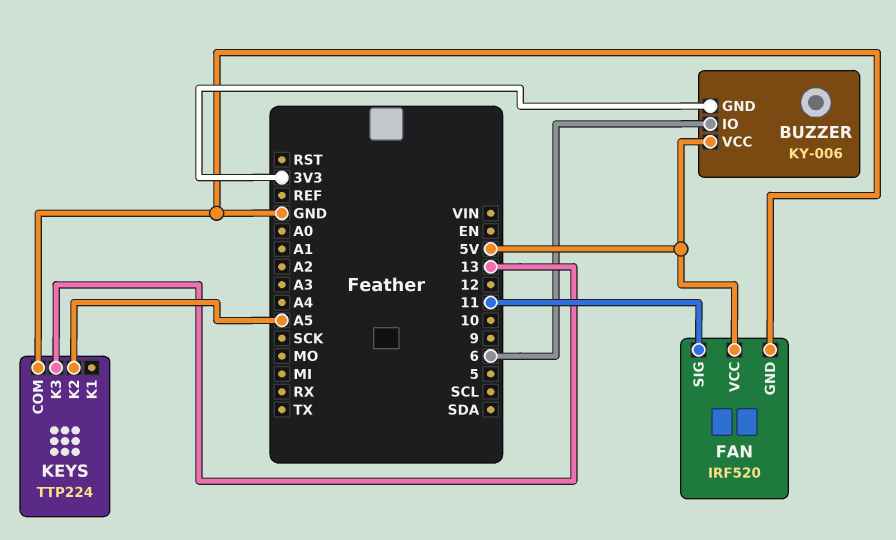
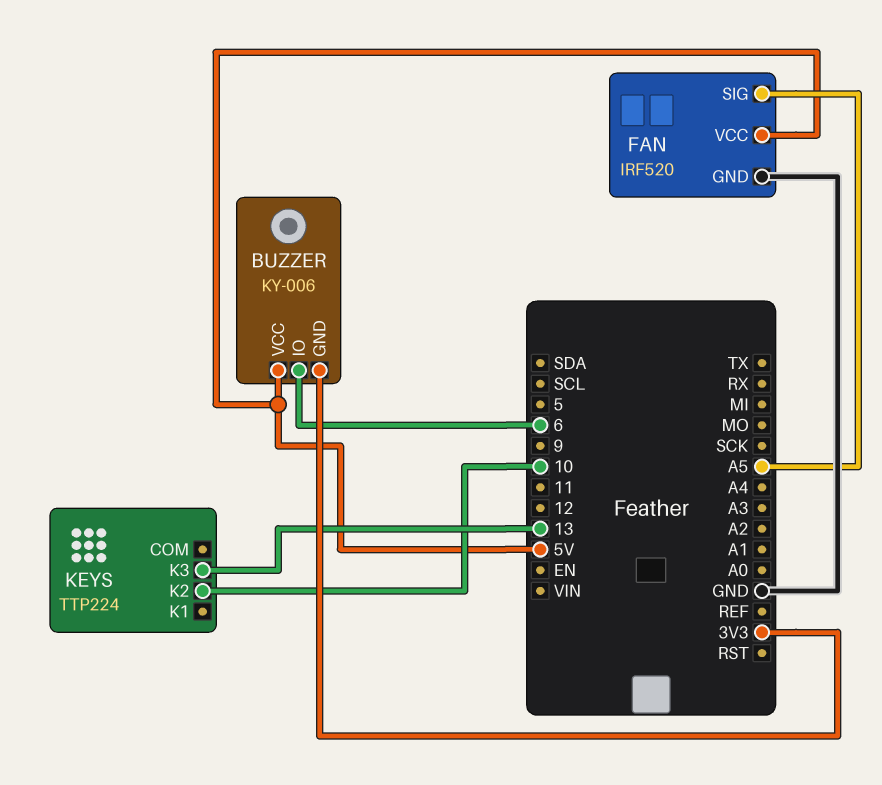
FAN pin SIG: 11 -> A5
KEYS pin COM: GND -> none
KEYS pin K2: A5 -> 10

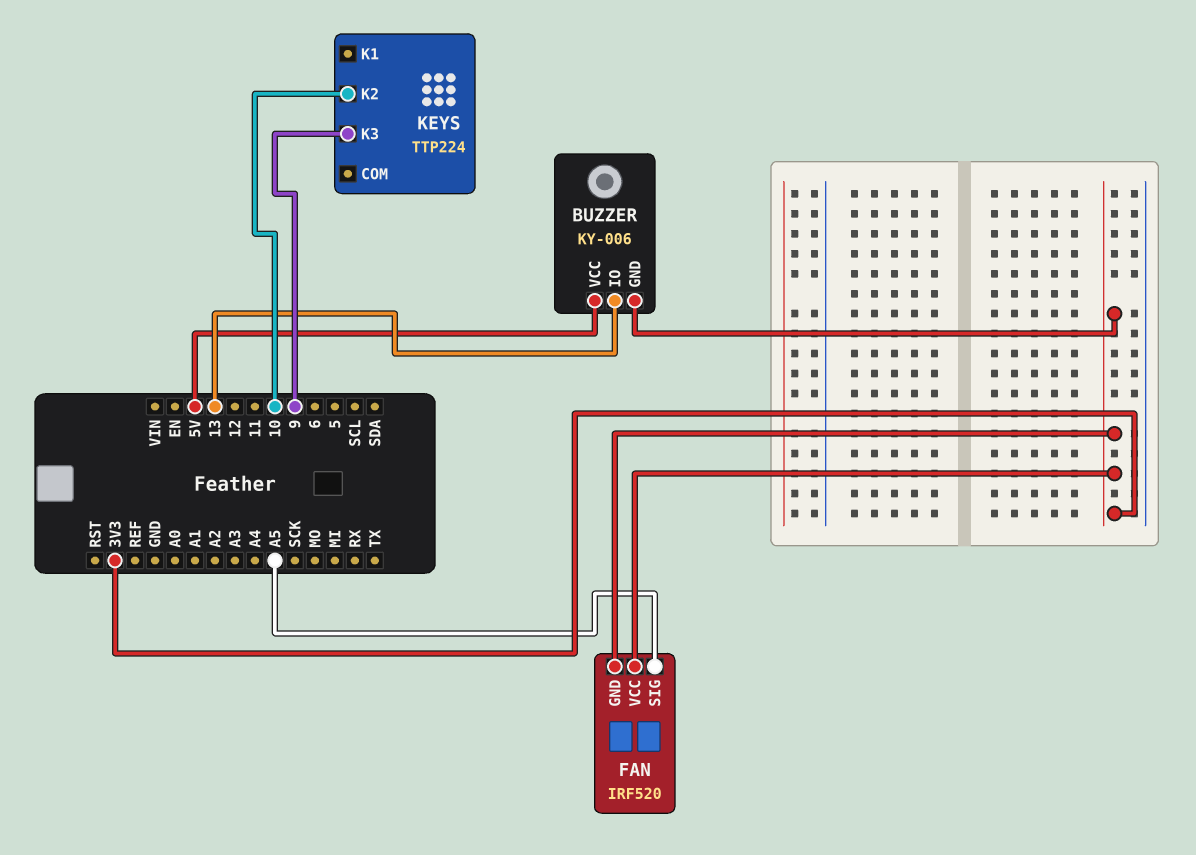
BUZZER pin IO: 6 -> 13
FAN pin GND: GND -> 3V3
FAN pin VCC: 5V -> 3V3
KEYS pin K3: 13 -> 9

